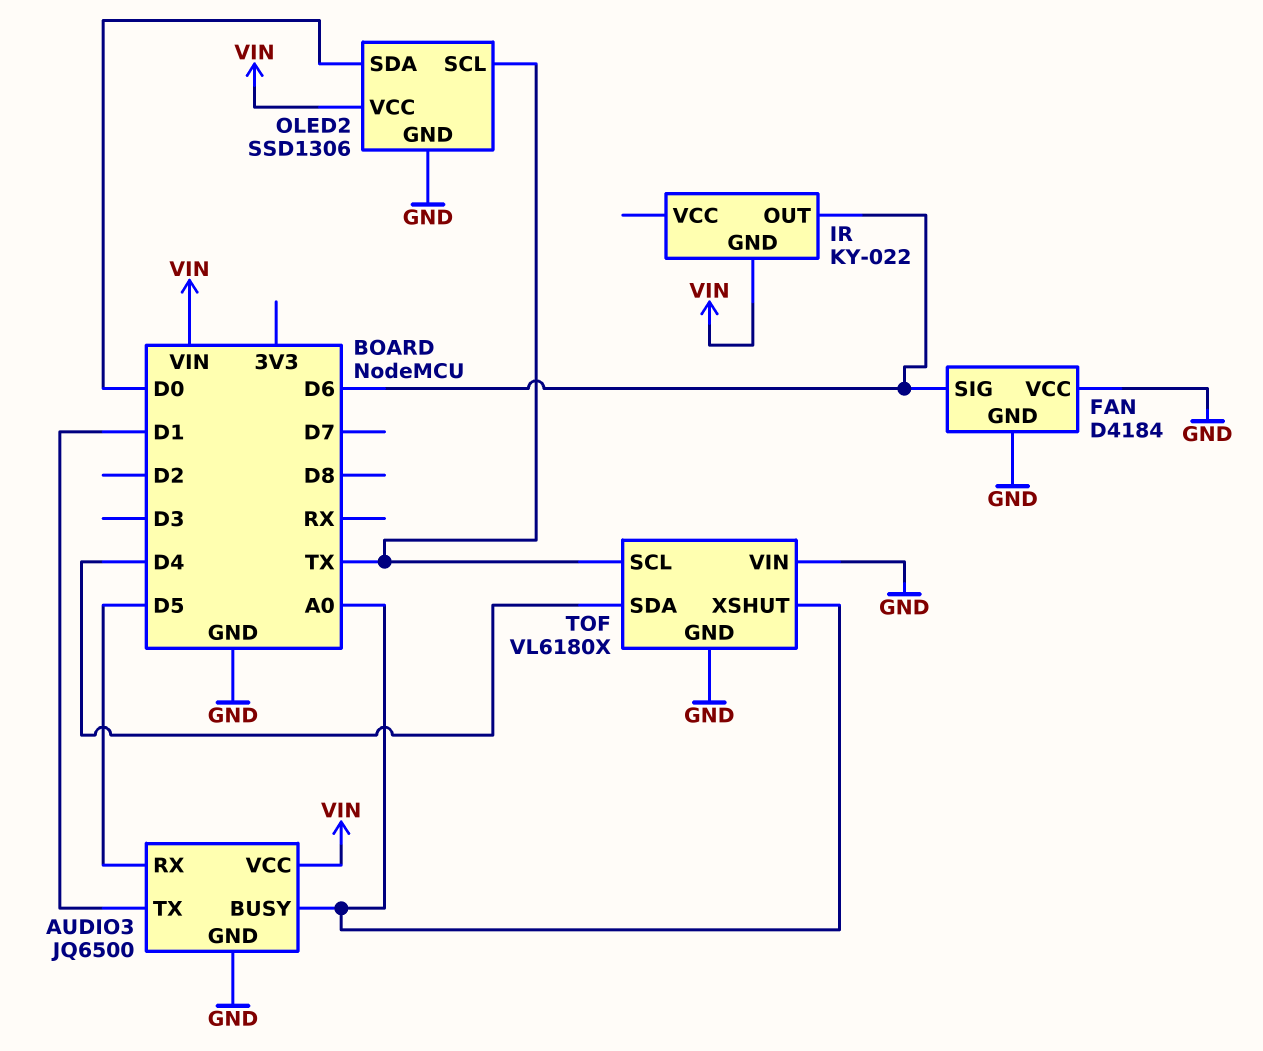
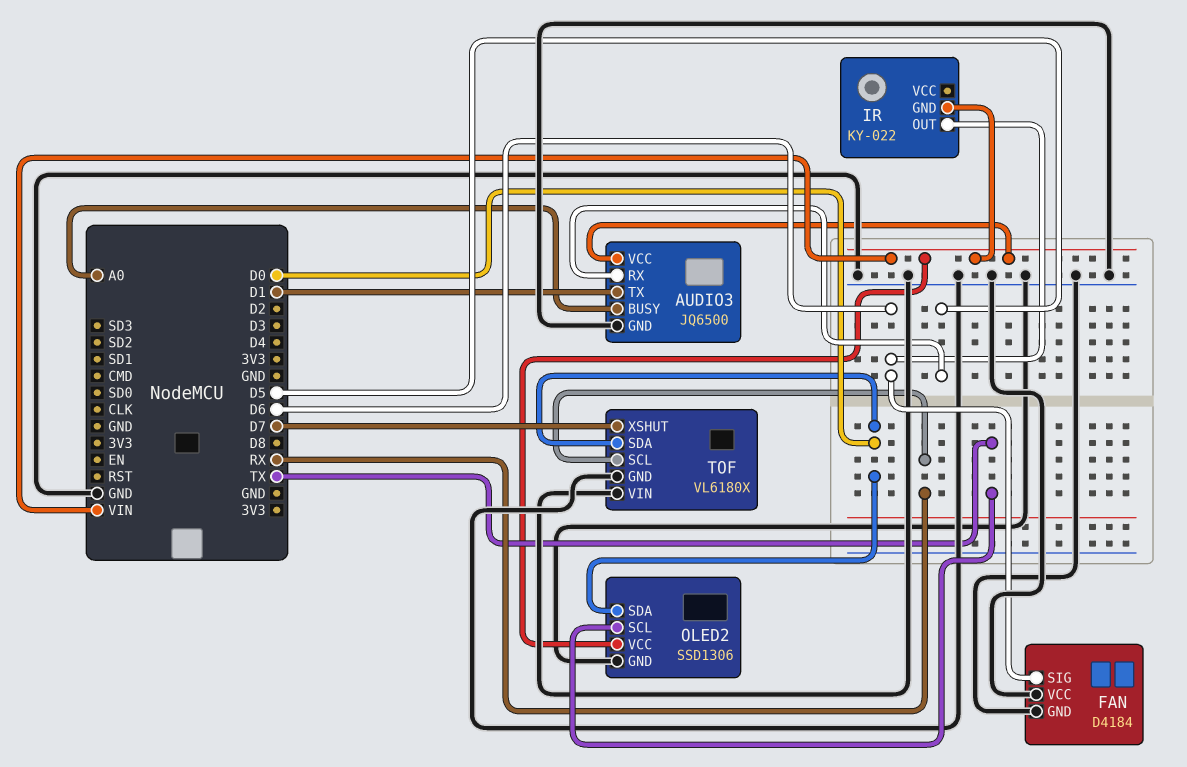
TOF pin SCL: TX -> RX
TOF pin SDA: D4 -> D0
TOF pin XSHUT: A0 -> D7

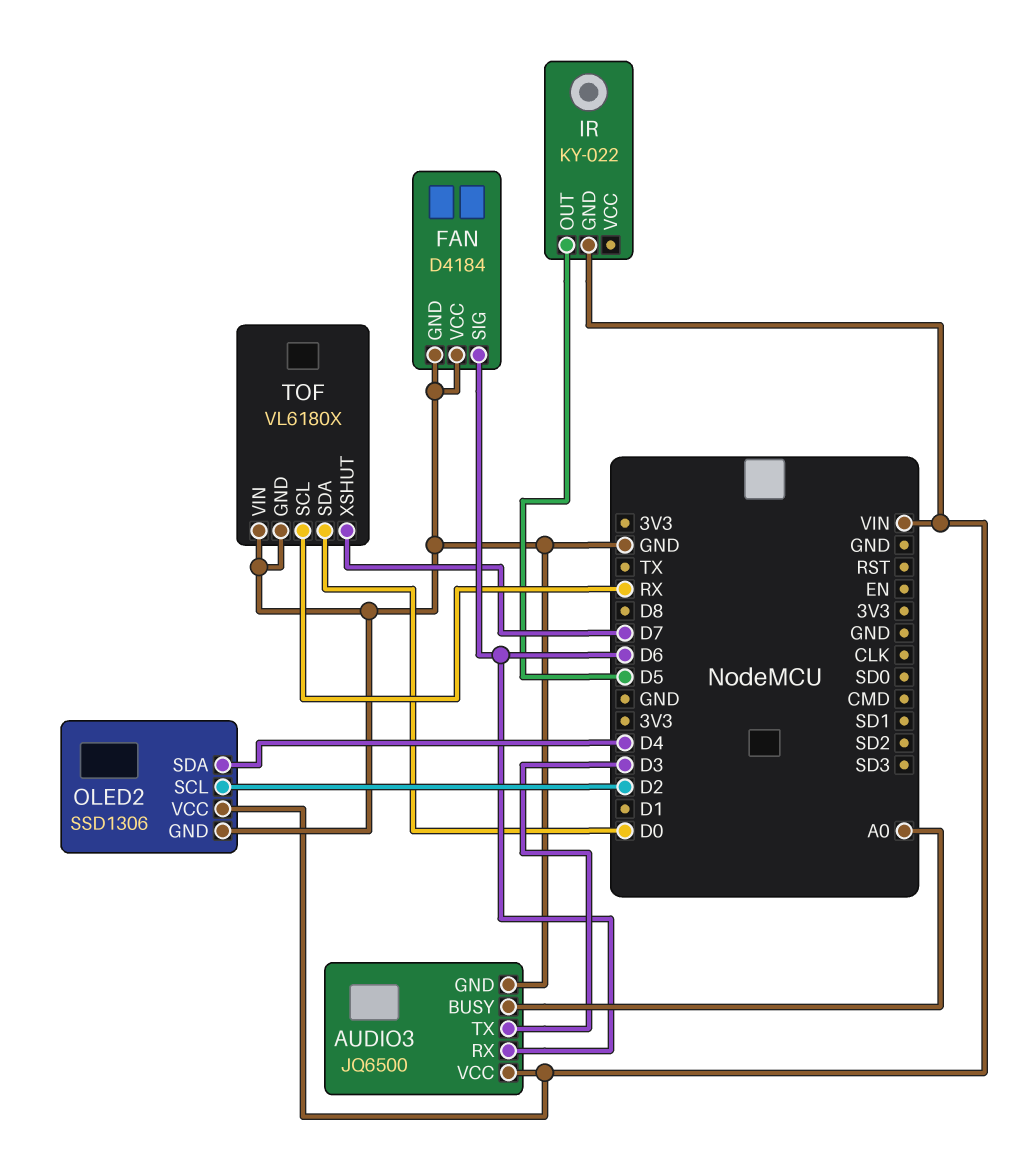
AUDIO3 pin RX: D5 -> D6
AUDIO3 pin TX: D1 -> D3
IR pin OUT: D6 -> D5
OLED2 pin SCL: TX -> D2
OLED2 pin SDA: D0 -> D4

